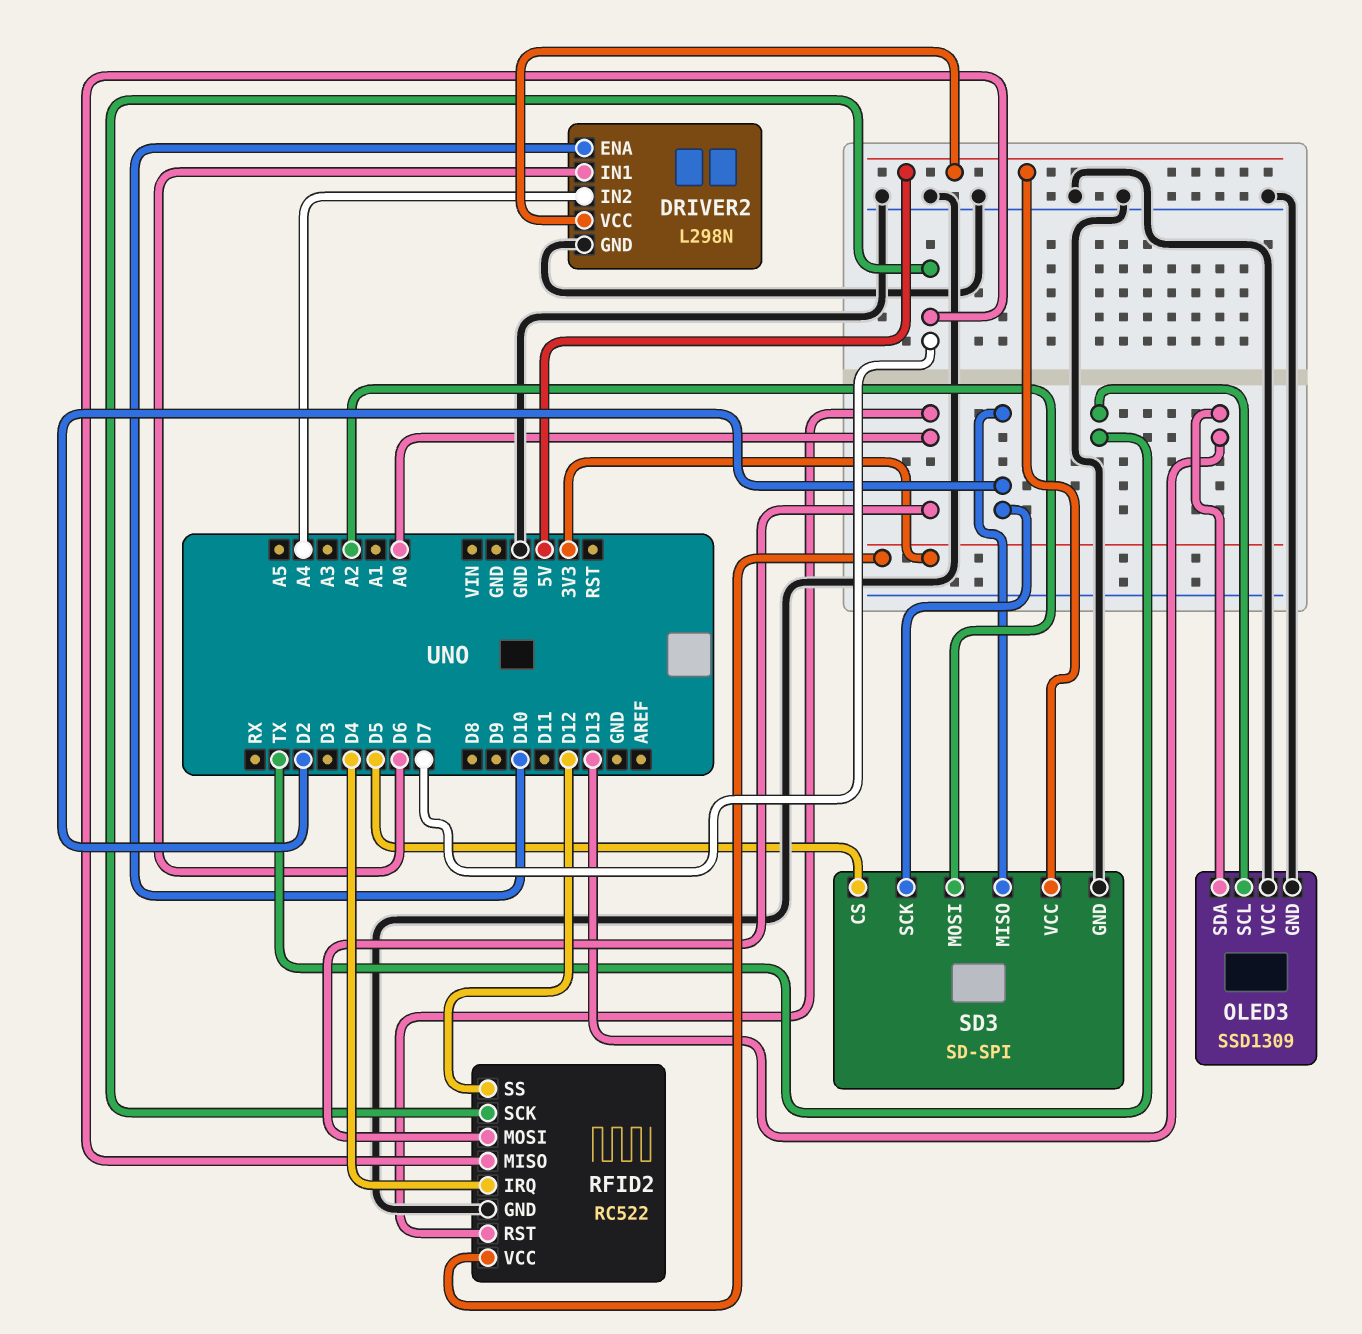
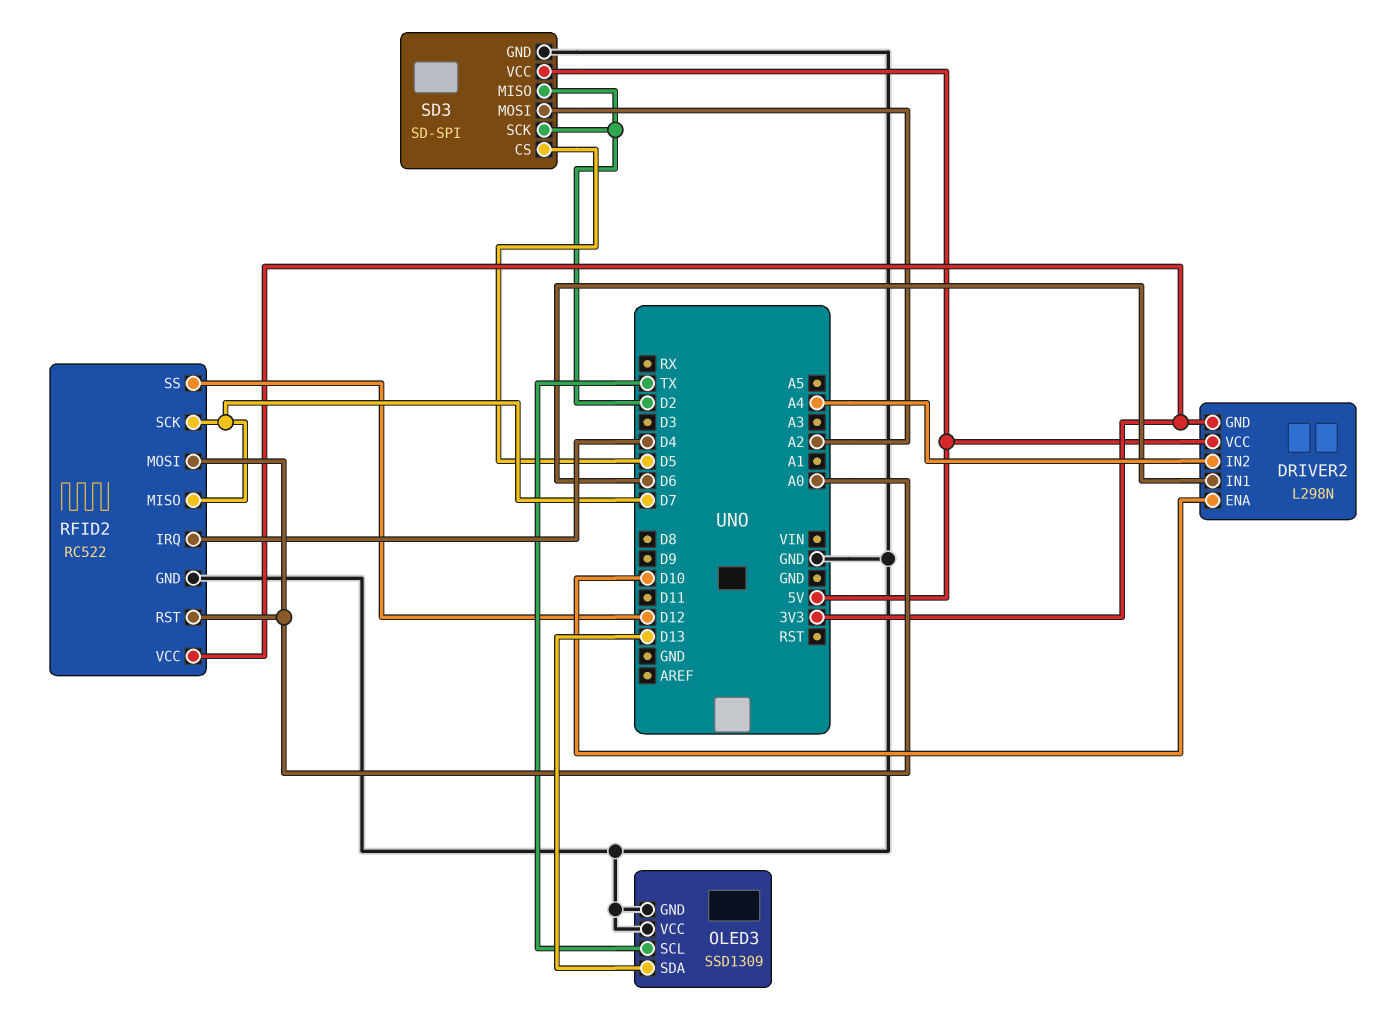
DRIVER2 pin GND: GND -> 3V3

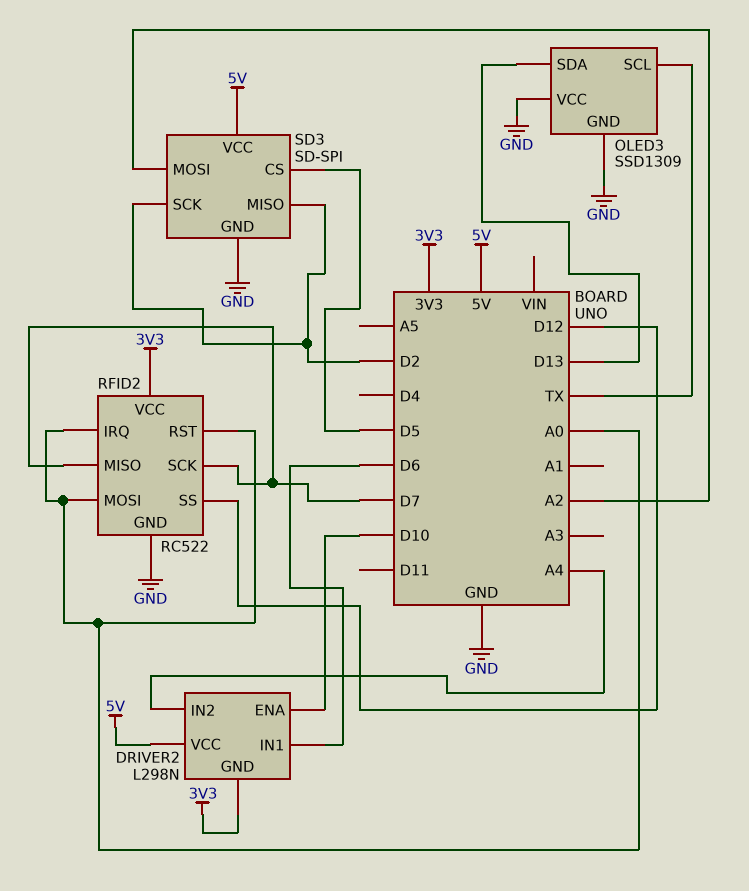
RFID2 pin IRQ: D4 -> A0

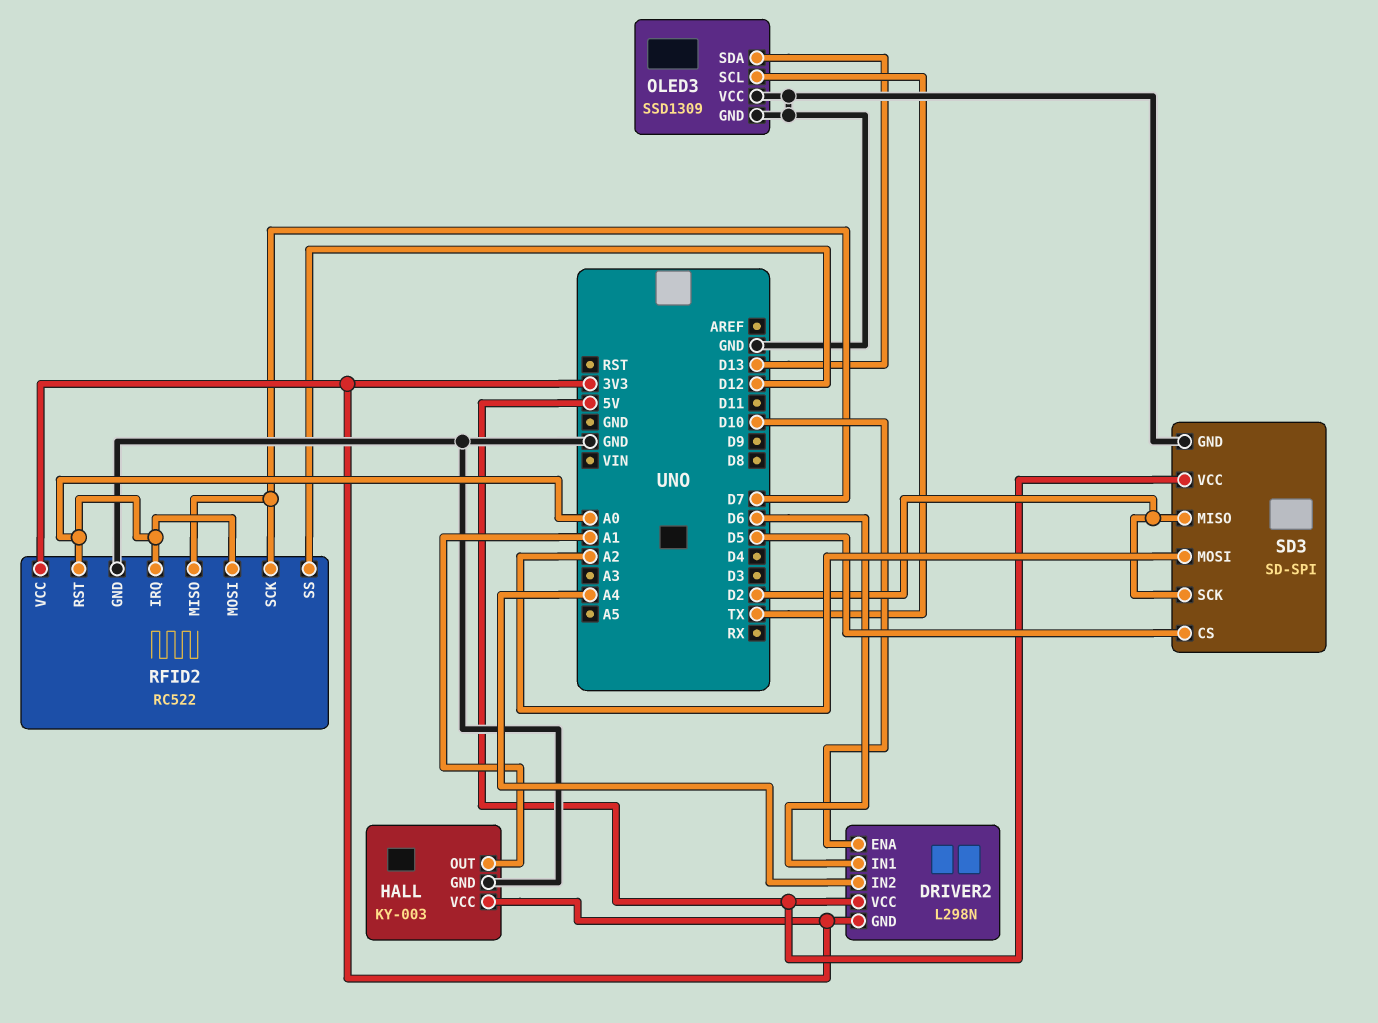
HALL: none -> KY-003
HALL pin GND: none -> GND
HALL pin OUT: none -> A1
HALL pin VCC: none -> 3V3

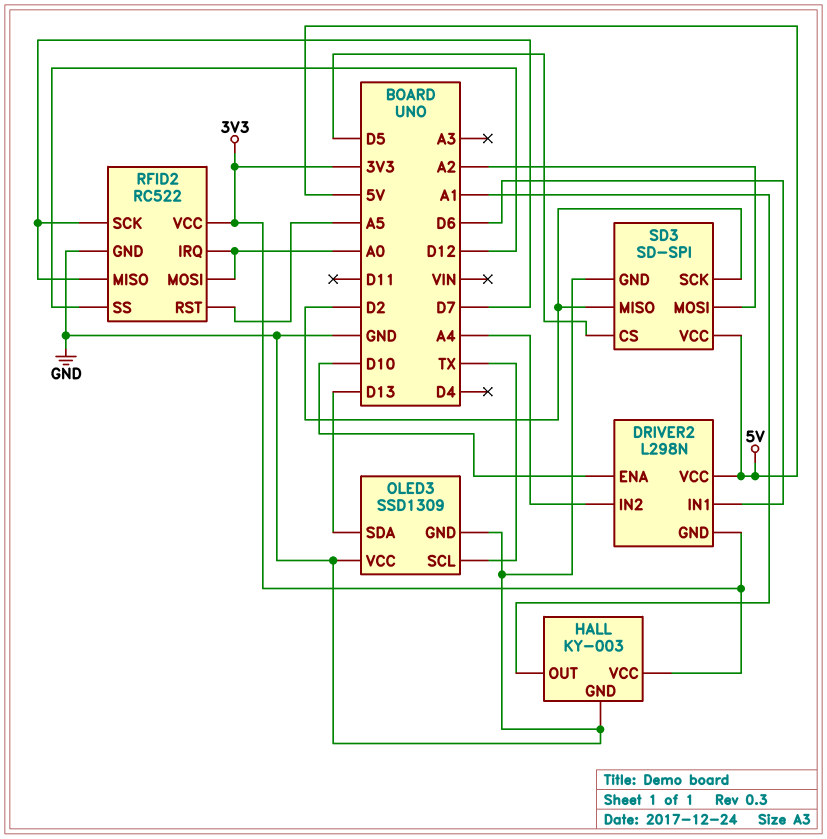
RFID2 pin RST: A0 -> A5

